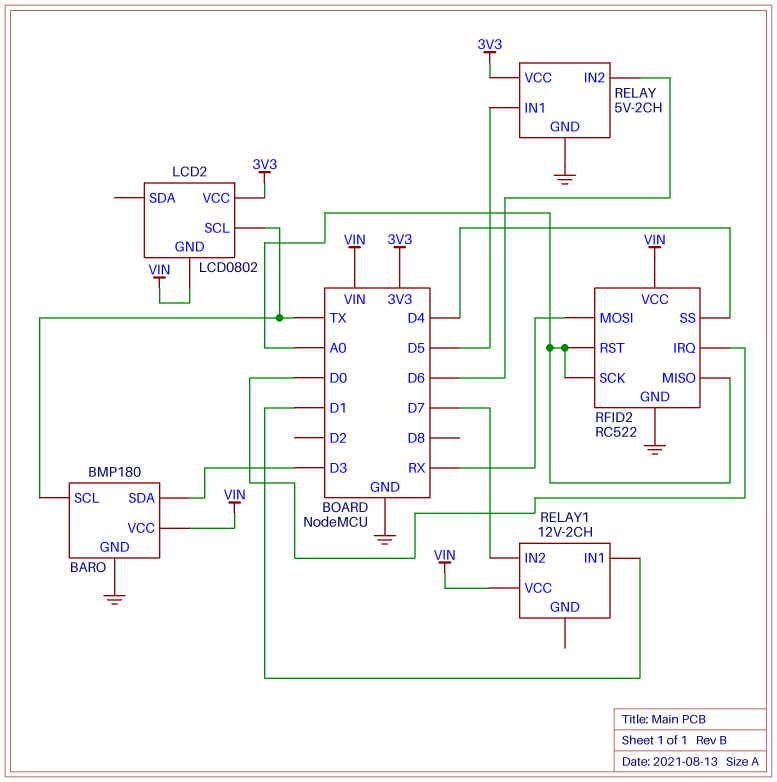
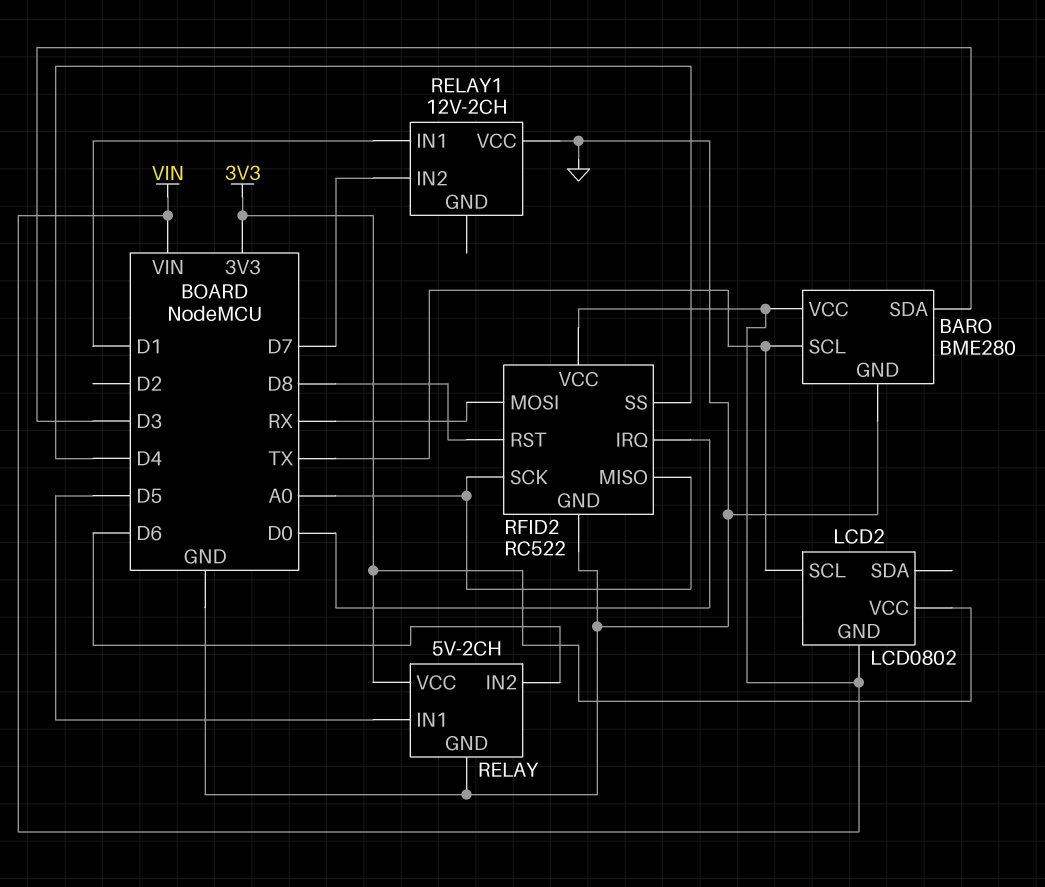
BARO: BMP180 -> BME280
RELAY1 pin VCC: VIN -> GND
RFID2 pin RST: A0 -> D8

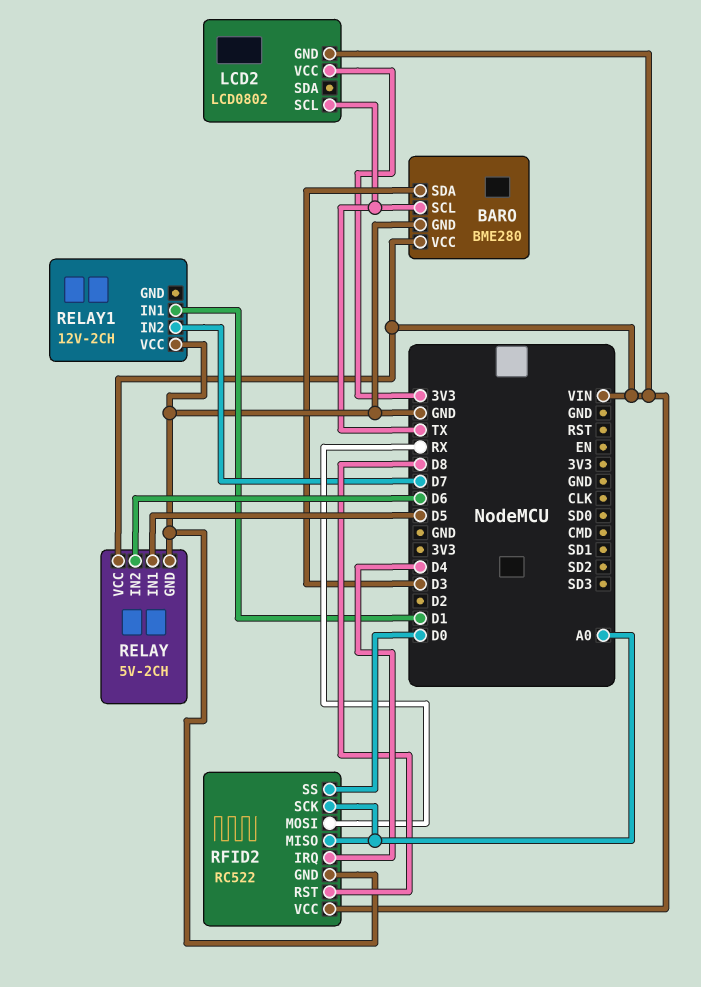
RELAY pin VCC: 3V3 -> VIN
RFID2 pin IRQ: D0 -> D4
RFID2 pin SS: D4 -> D0

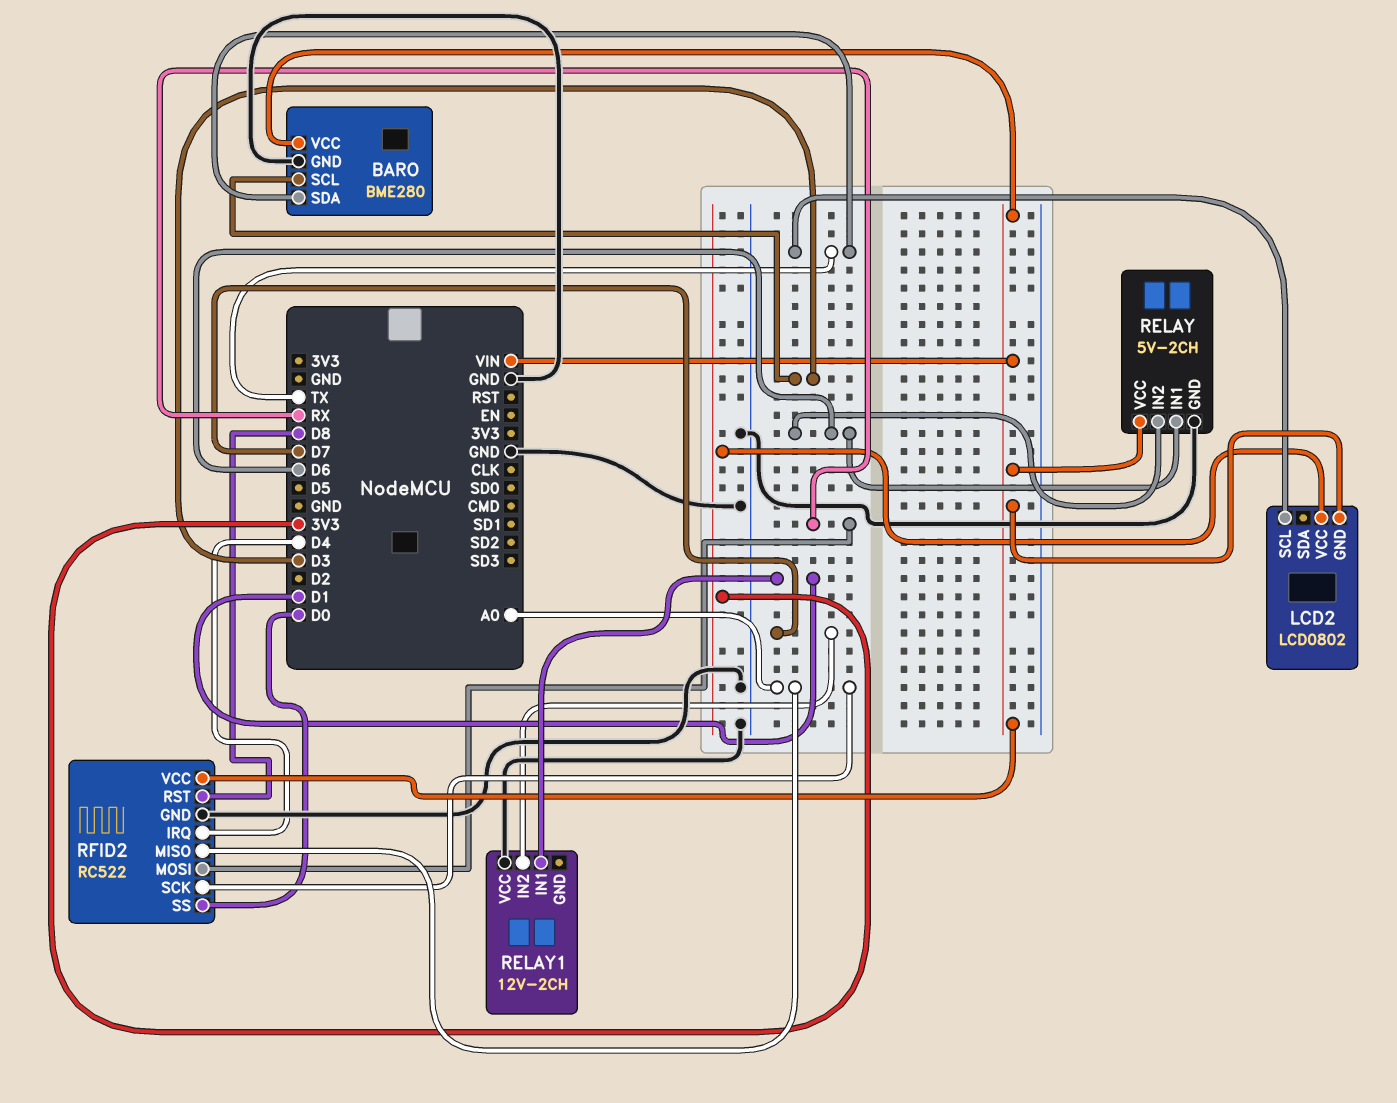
BARO pin SCL: TX -> D3
BARO pin SDA: D3 -> TX
RELAY pin IN1: D5 -> D6

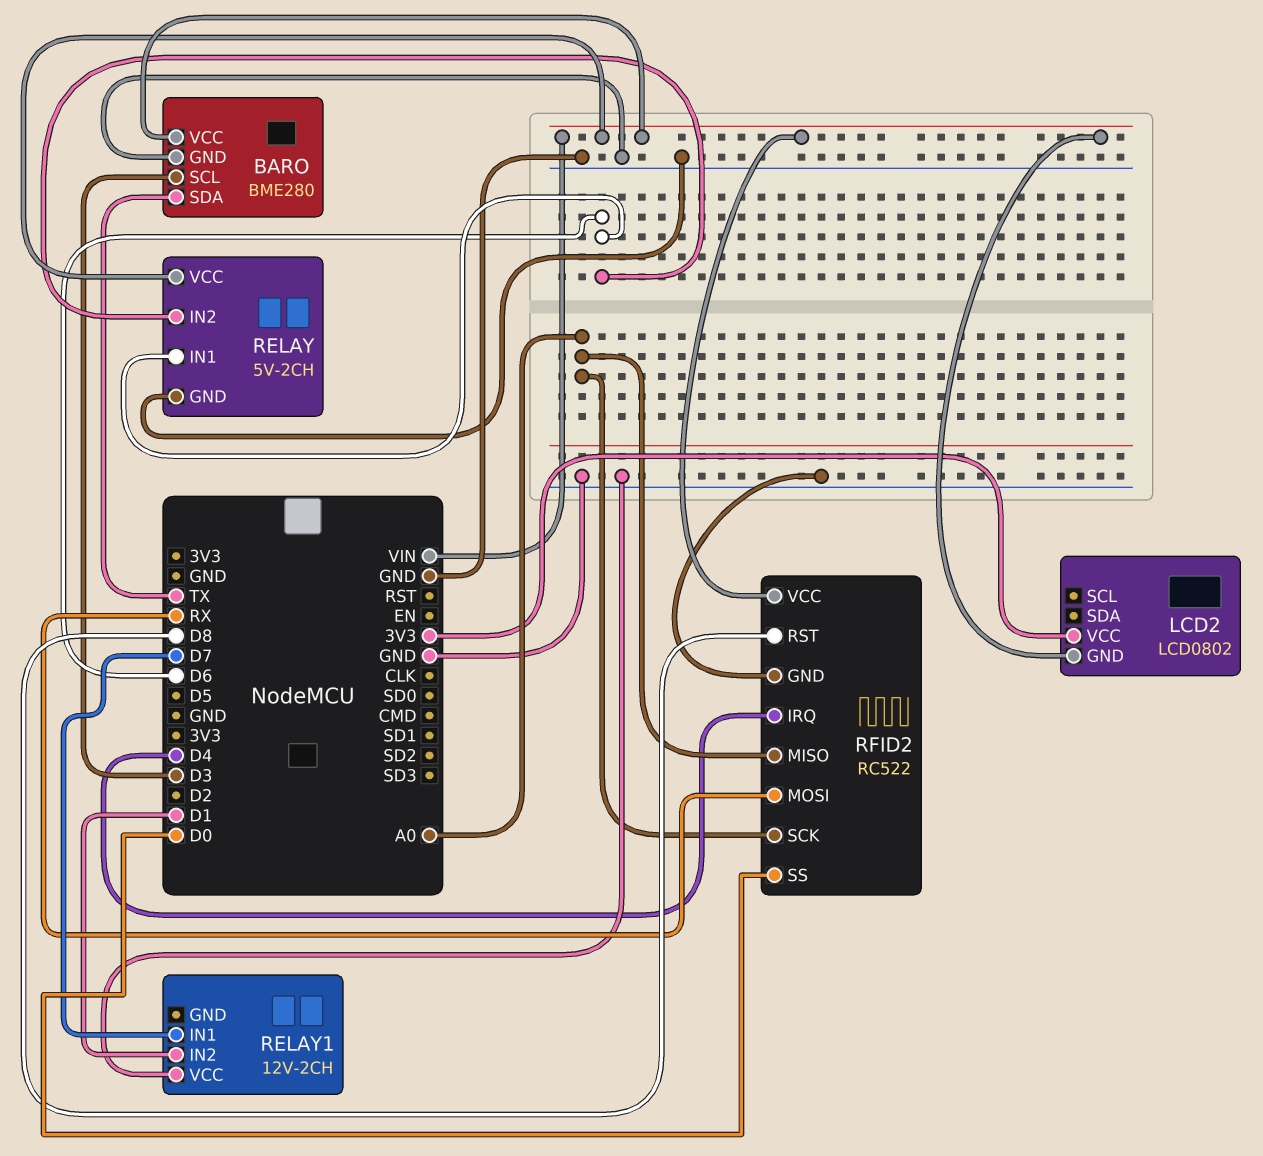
LCD2 pin SCL: TX -> none
RELAY1 pin IN1: D1 -> D7
RELAY1 pin IN2: D7 -> D1

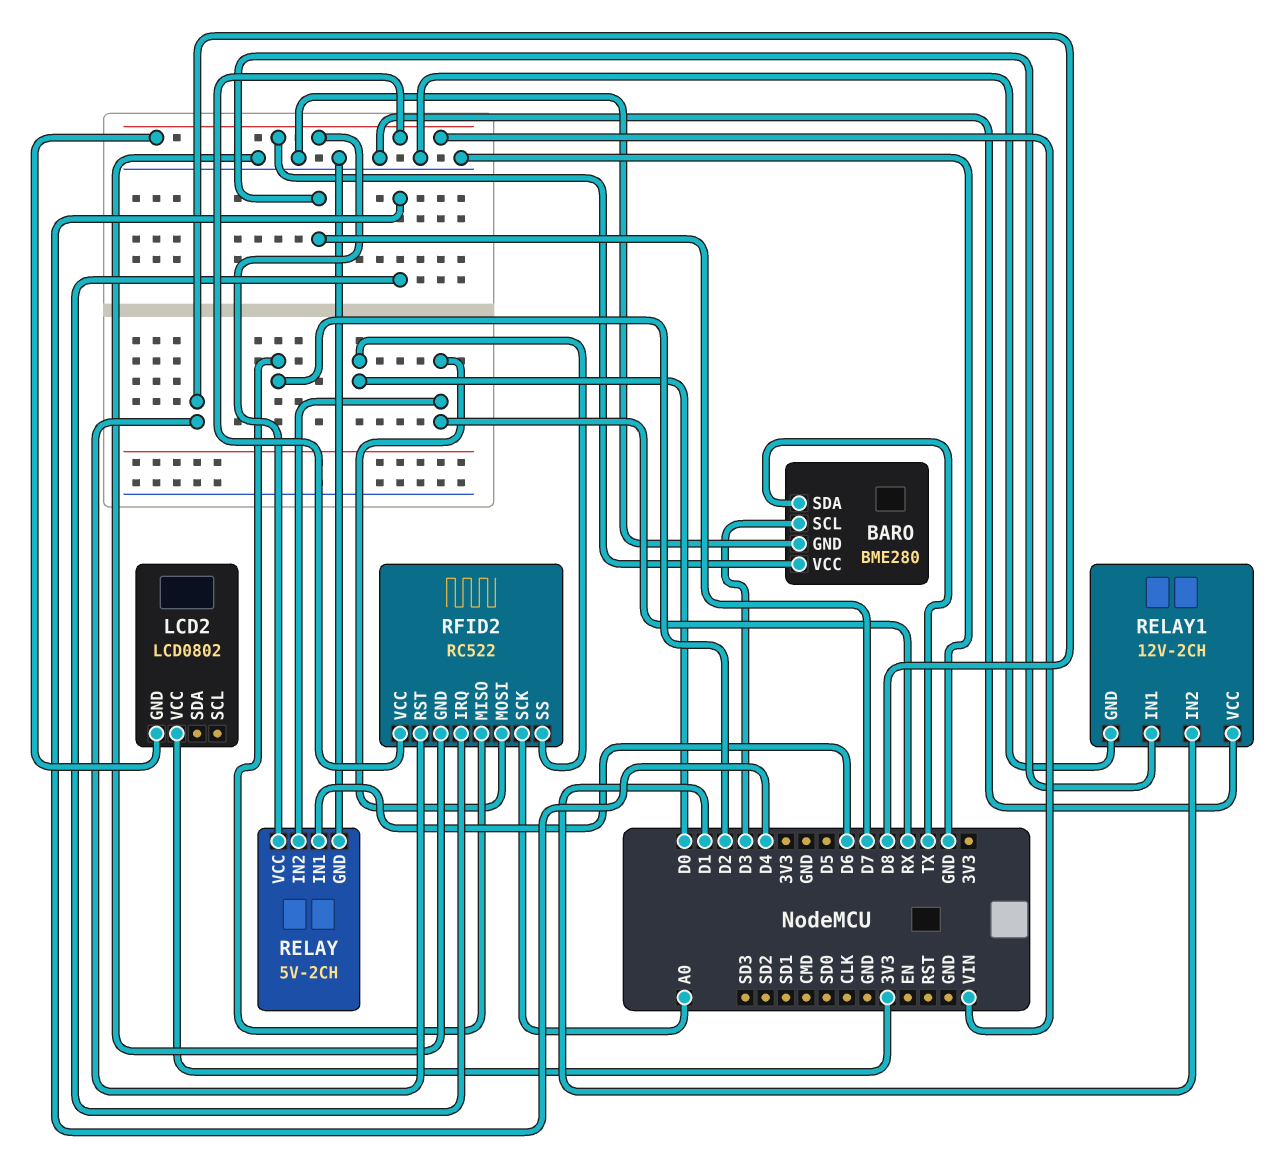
RELAY pin IN2: D6 -> RX
RELAY1 pin GND: none -> GND
RFID2 pin MISO: A0 -> D2

